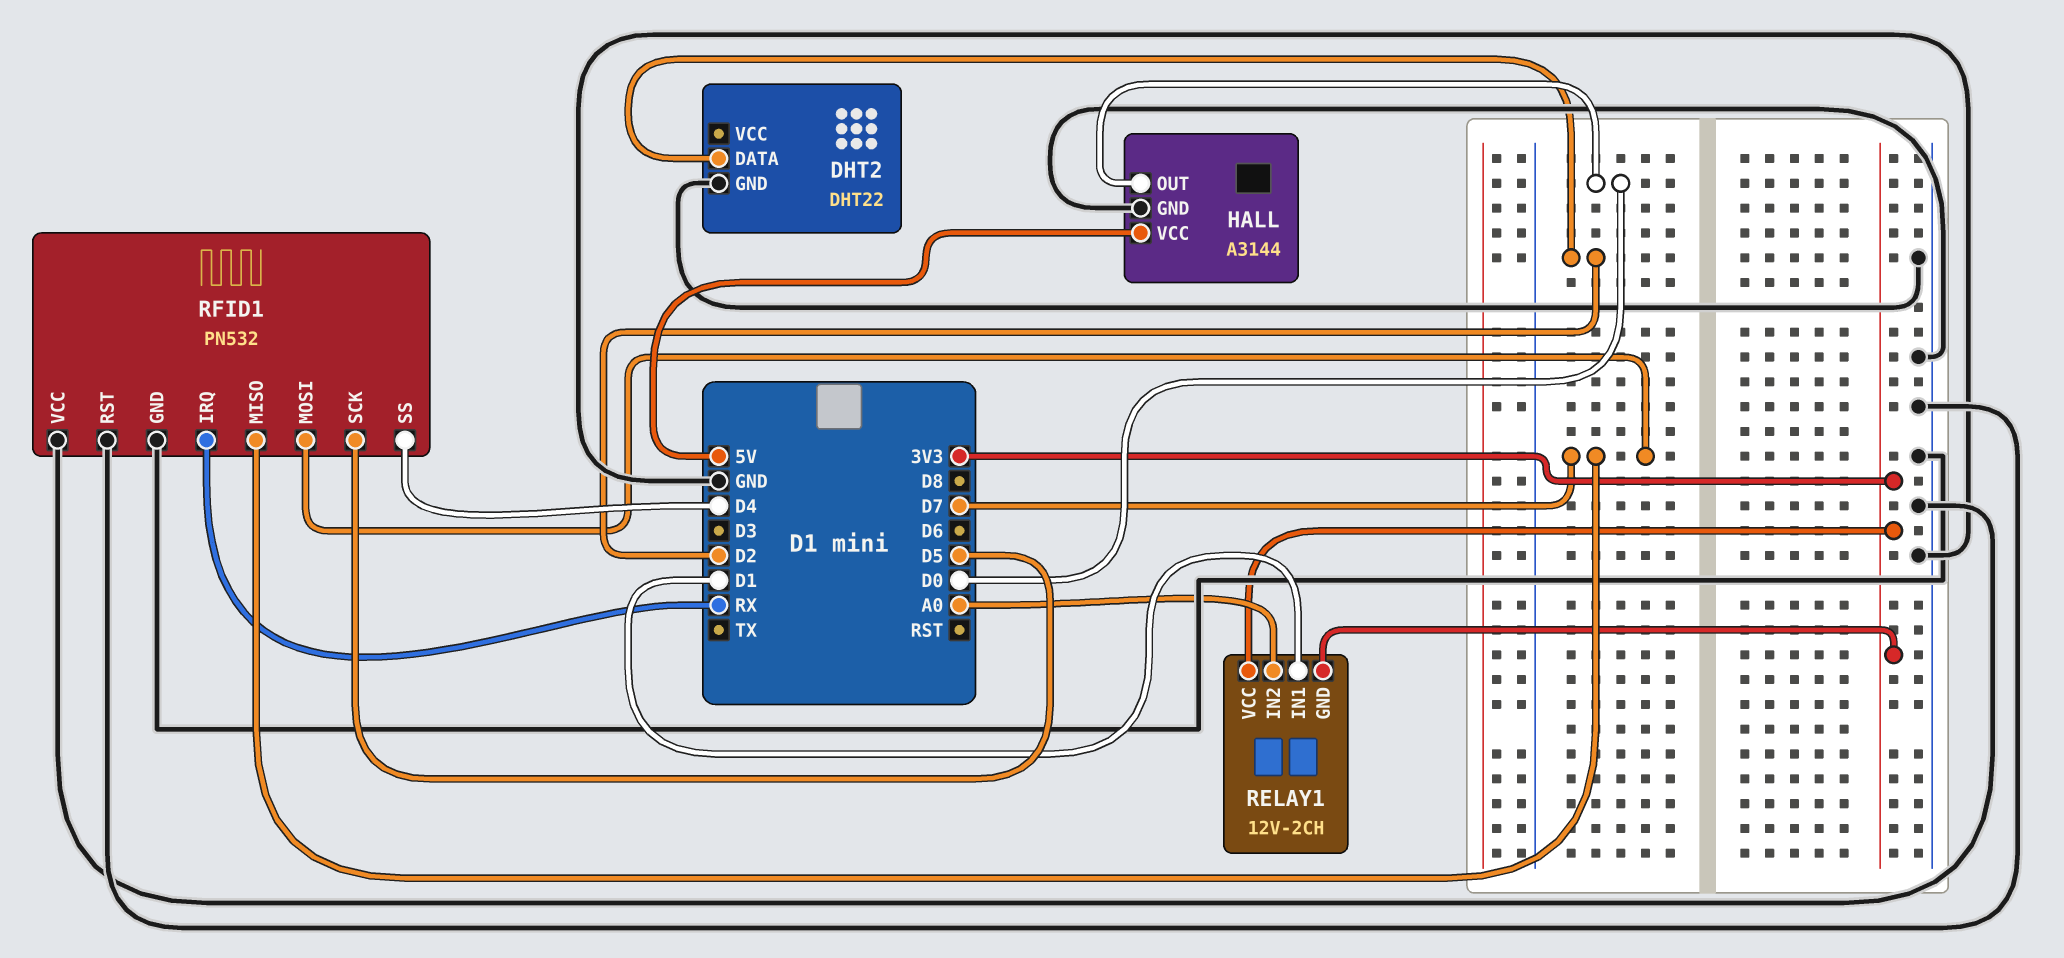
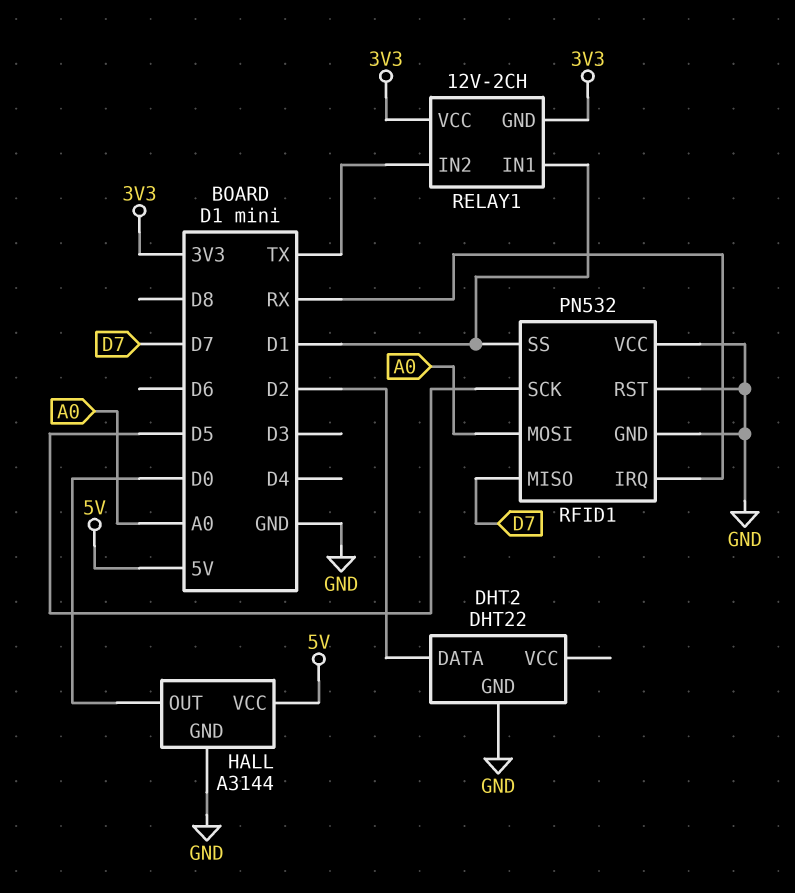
RELAY1 pin IN2: A0 -> TX
RFID1 pin MOSI: D7 -> A0
RFID1 pin SS: D4 -> D1

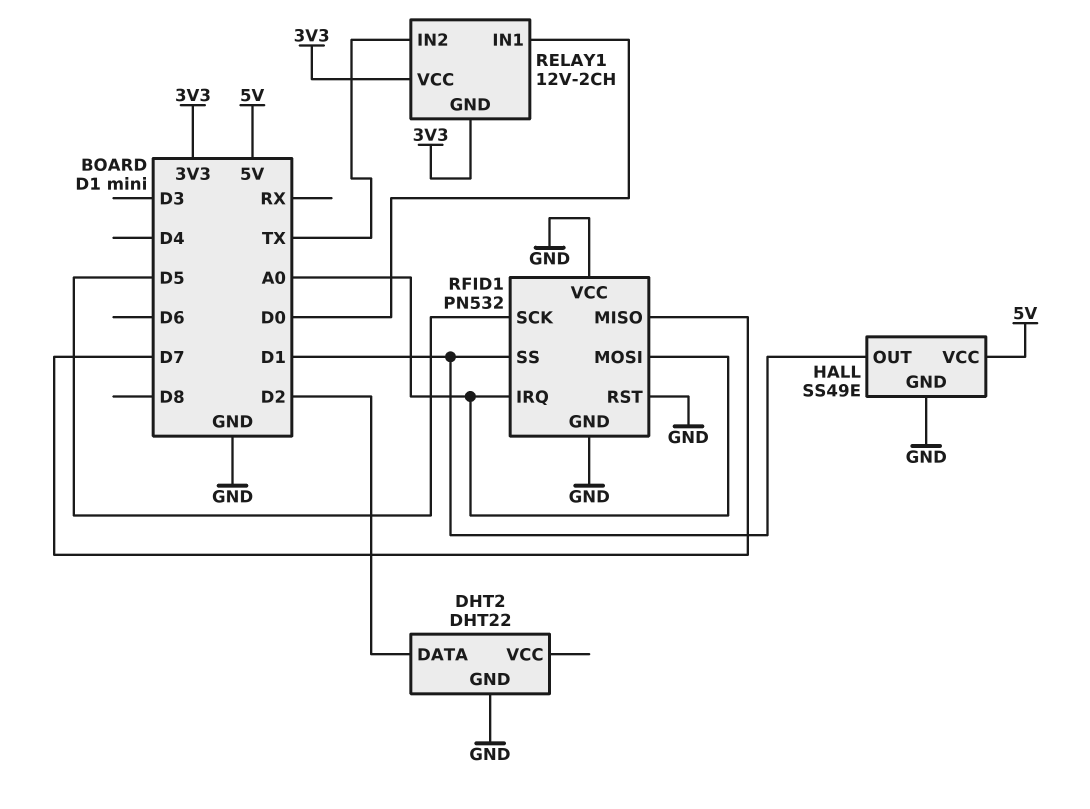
HALL: A3144 -> SS49E
HALL pin OUT: D0 -> D1
RELAY1 pin IN1: D1 -> D0
RFID1 pin IRQ: RX -> A0

